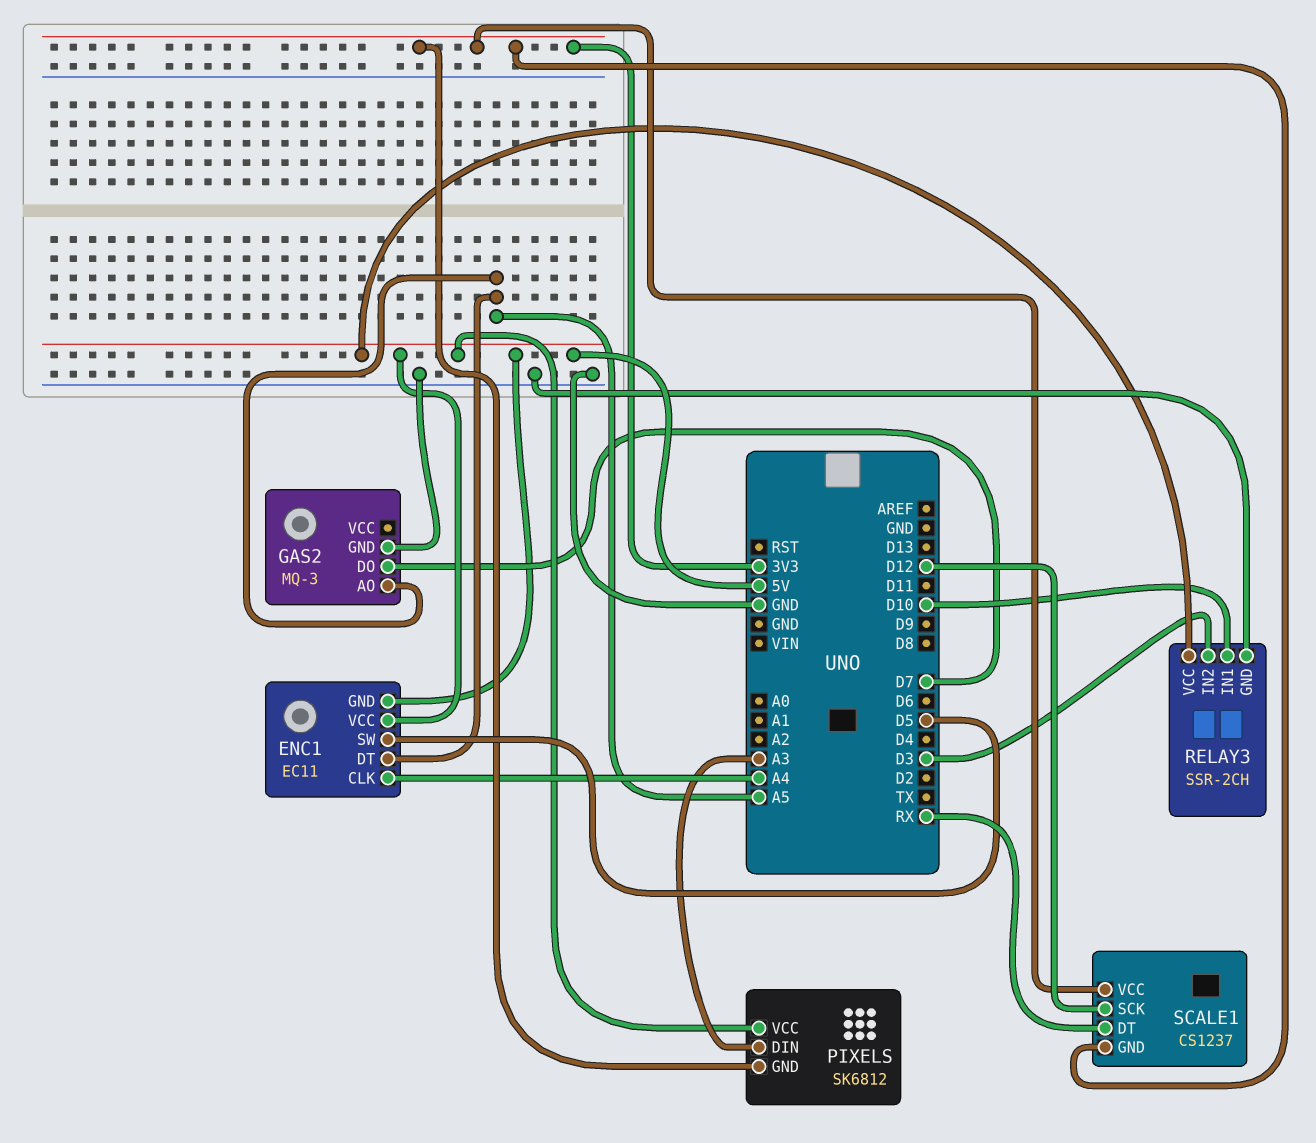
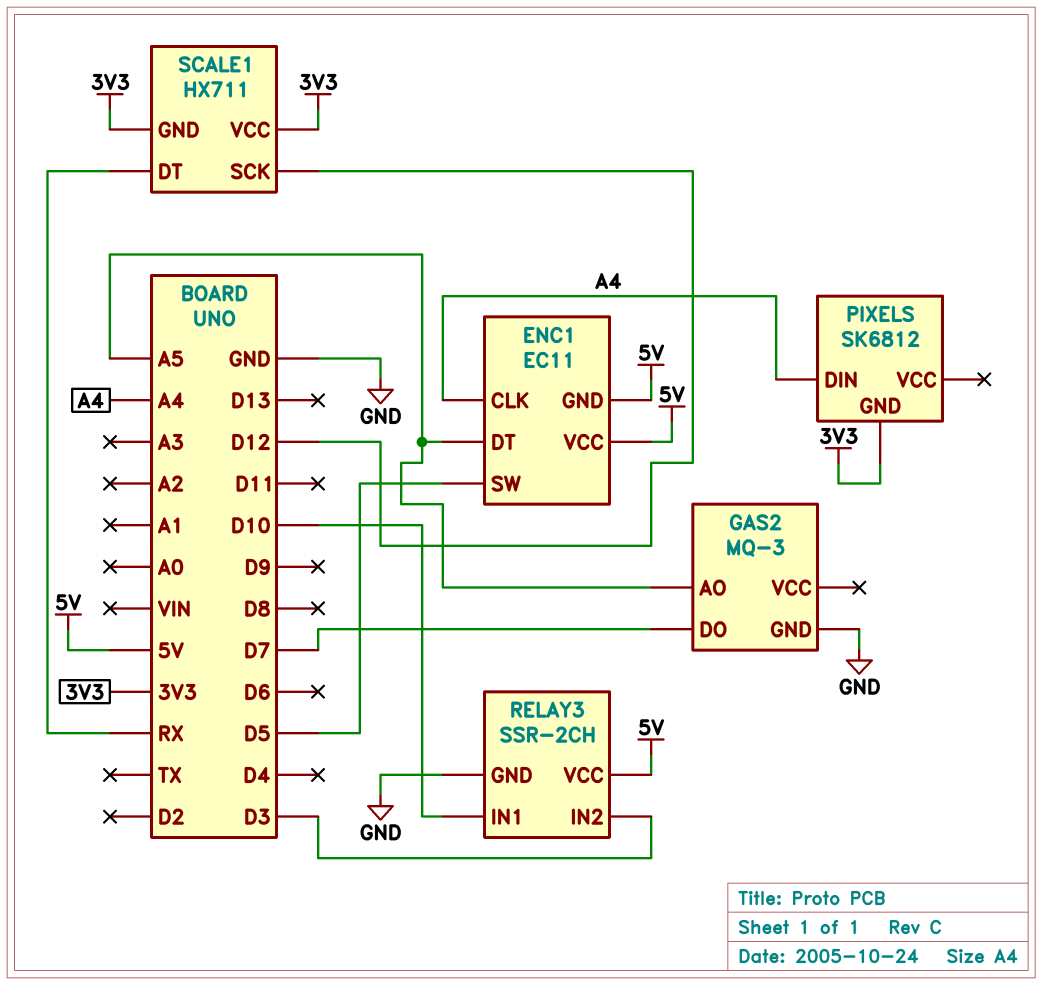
PIXELS pin DIN: A3 -> A4
PIXELS pin VCC: 5V -> none
SCALE1: CS1237 -> HX711

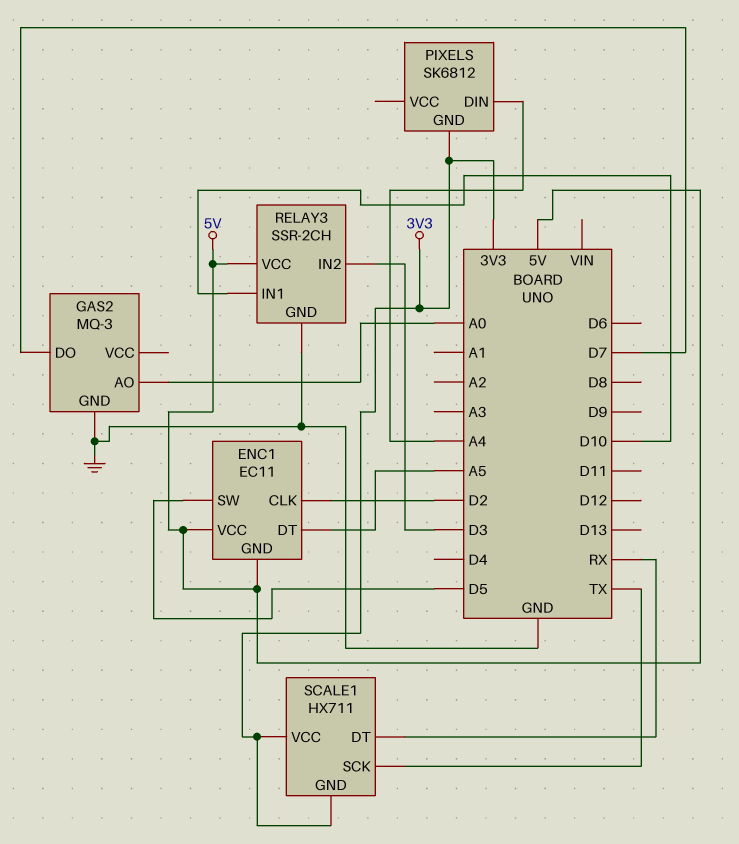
ENC1 pin CLK: A4 -> D2
GAS2 pin AO: A5 -> A0
SCALE1 pin SCK: D12 -> TX

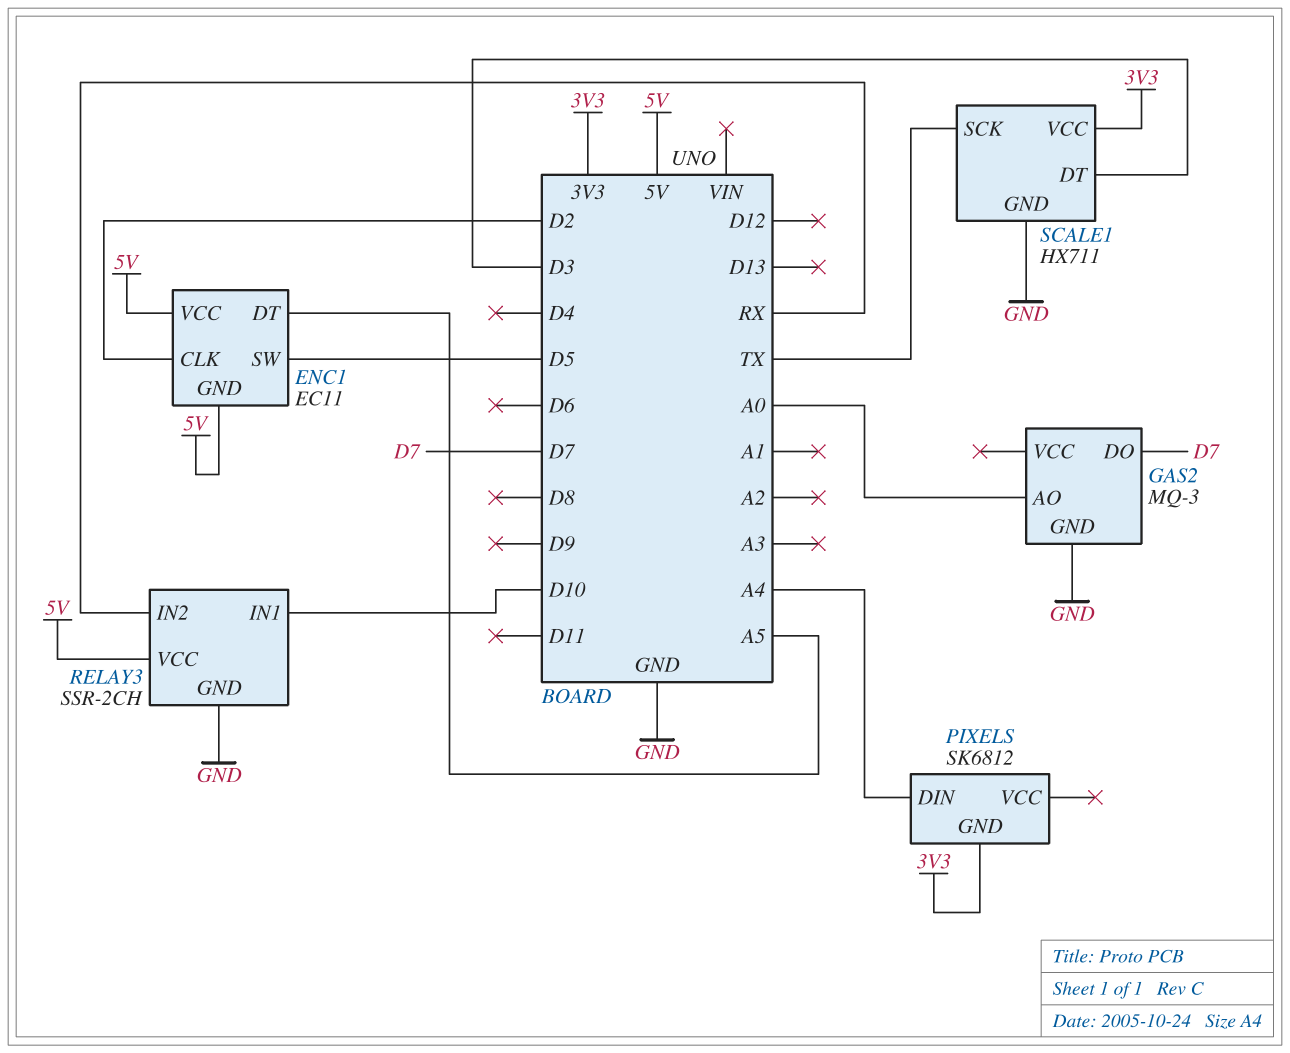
RELAY3 pin IN2: D3 -> RX
SCALE1 pin DT: RX -> D3
SCALE1 pin GND: 3V3 -> GND

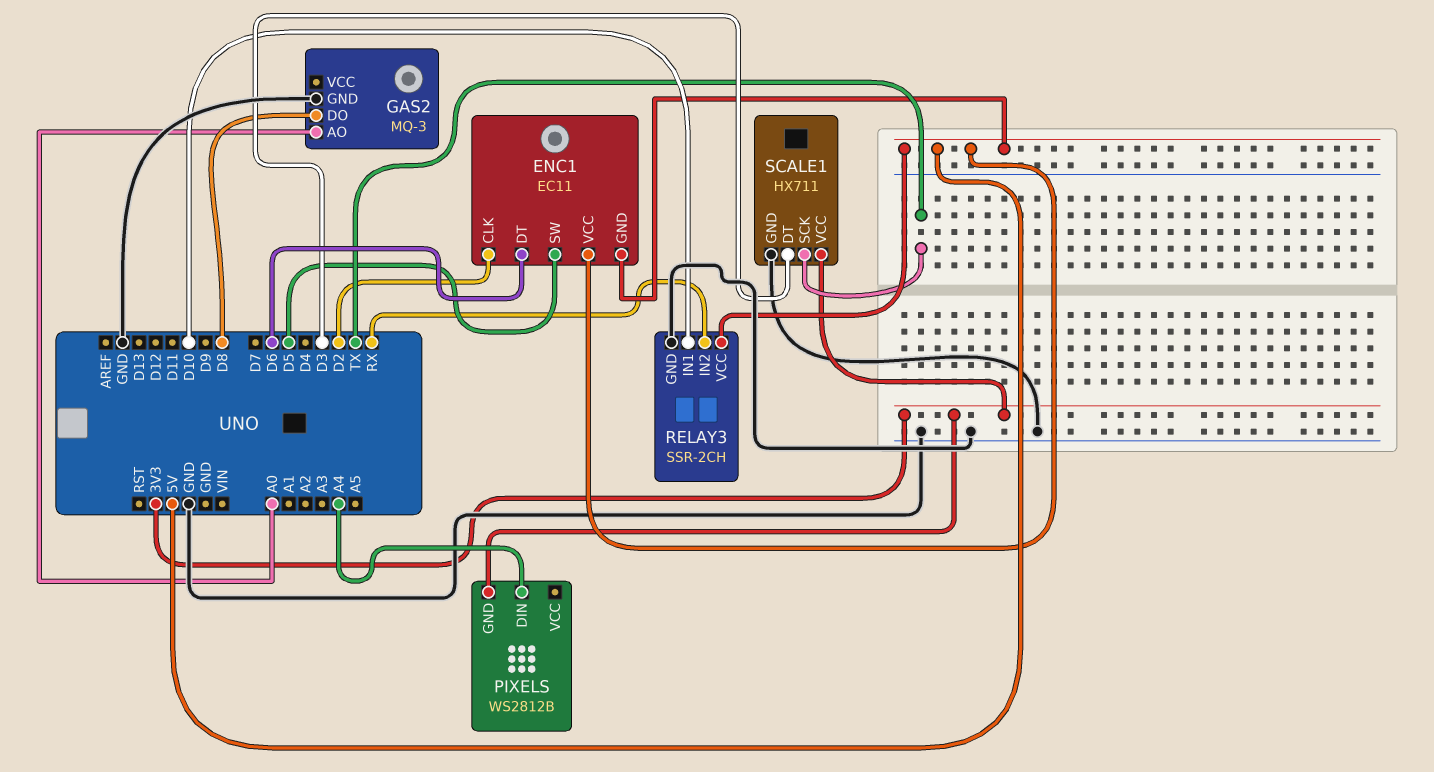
ENC1 pin DT: A5 -> D6
GAS2 pin DO: D7 -> D8
PIXELS: SK6812 -> WS2812B

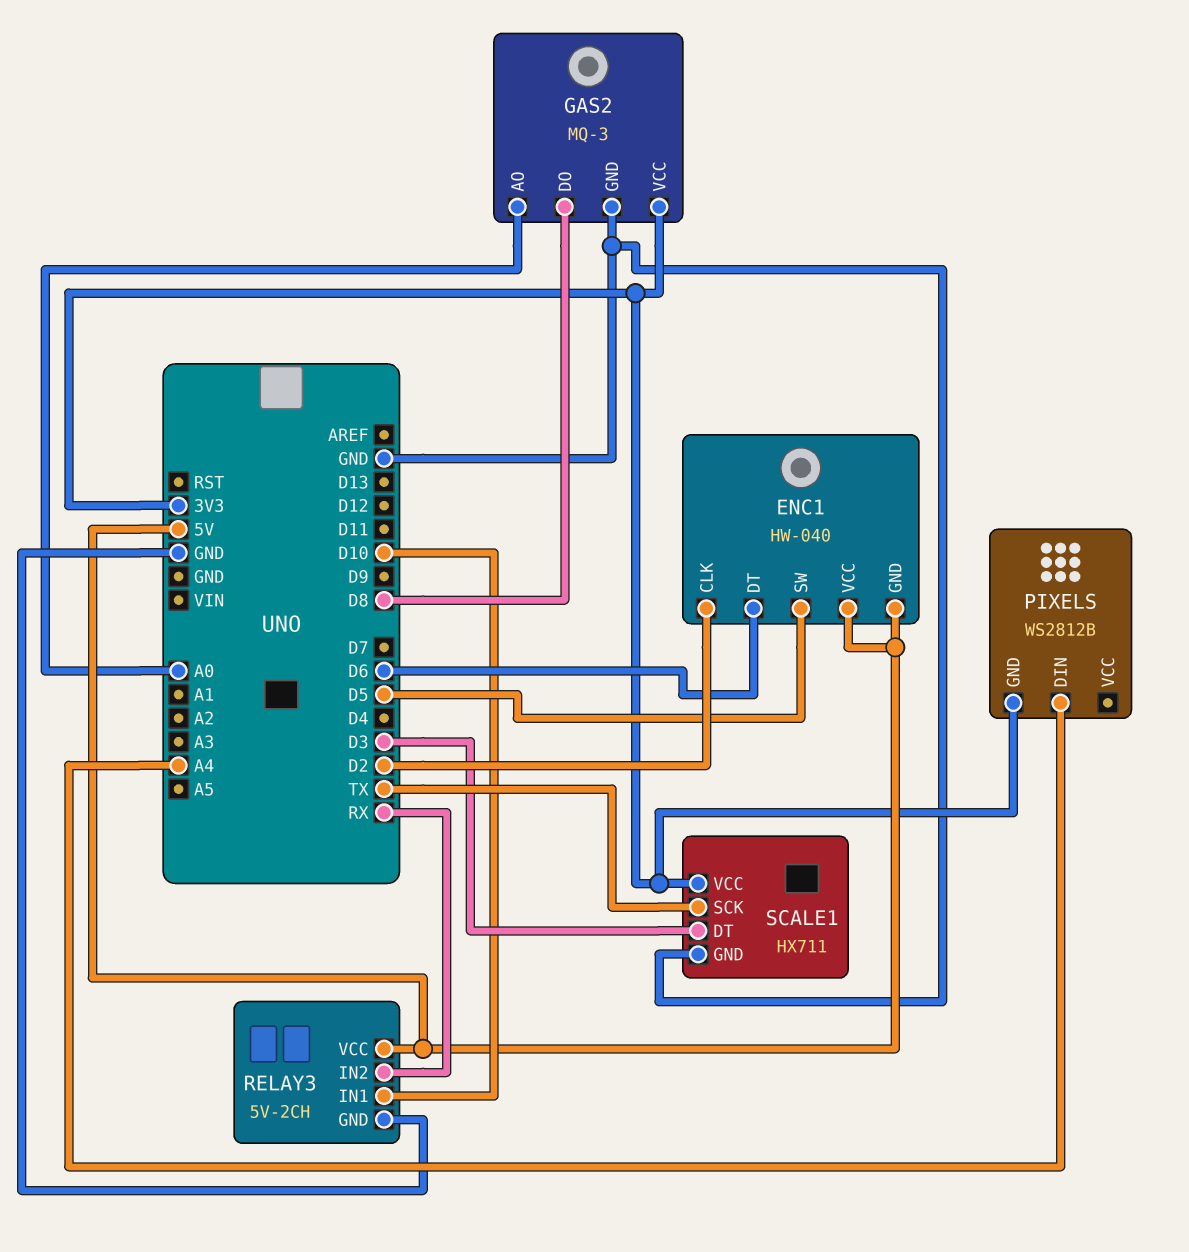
ENC1: EC11 -> HW-040
GAS2 pin VCC: none -> 3V3
RELAY3: SSR-2CH -> 5V-2CH

